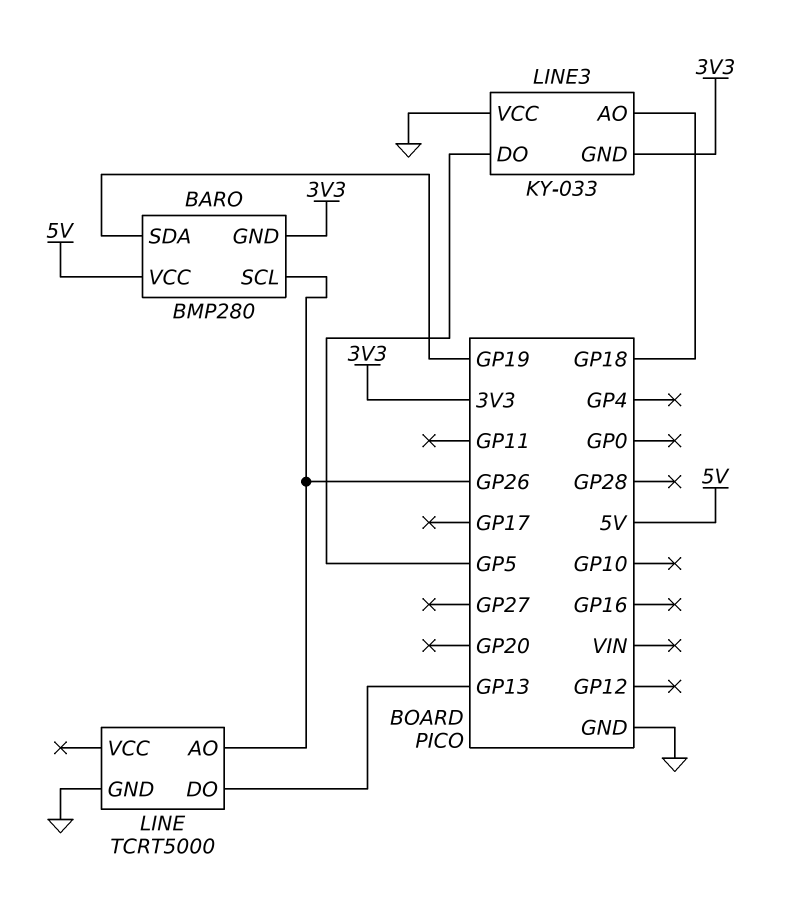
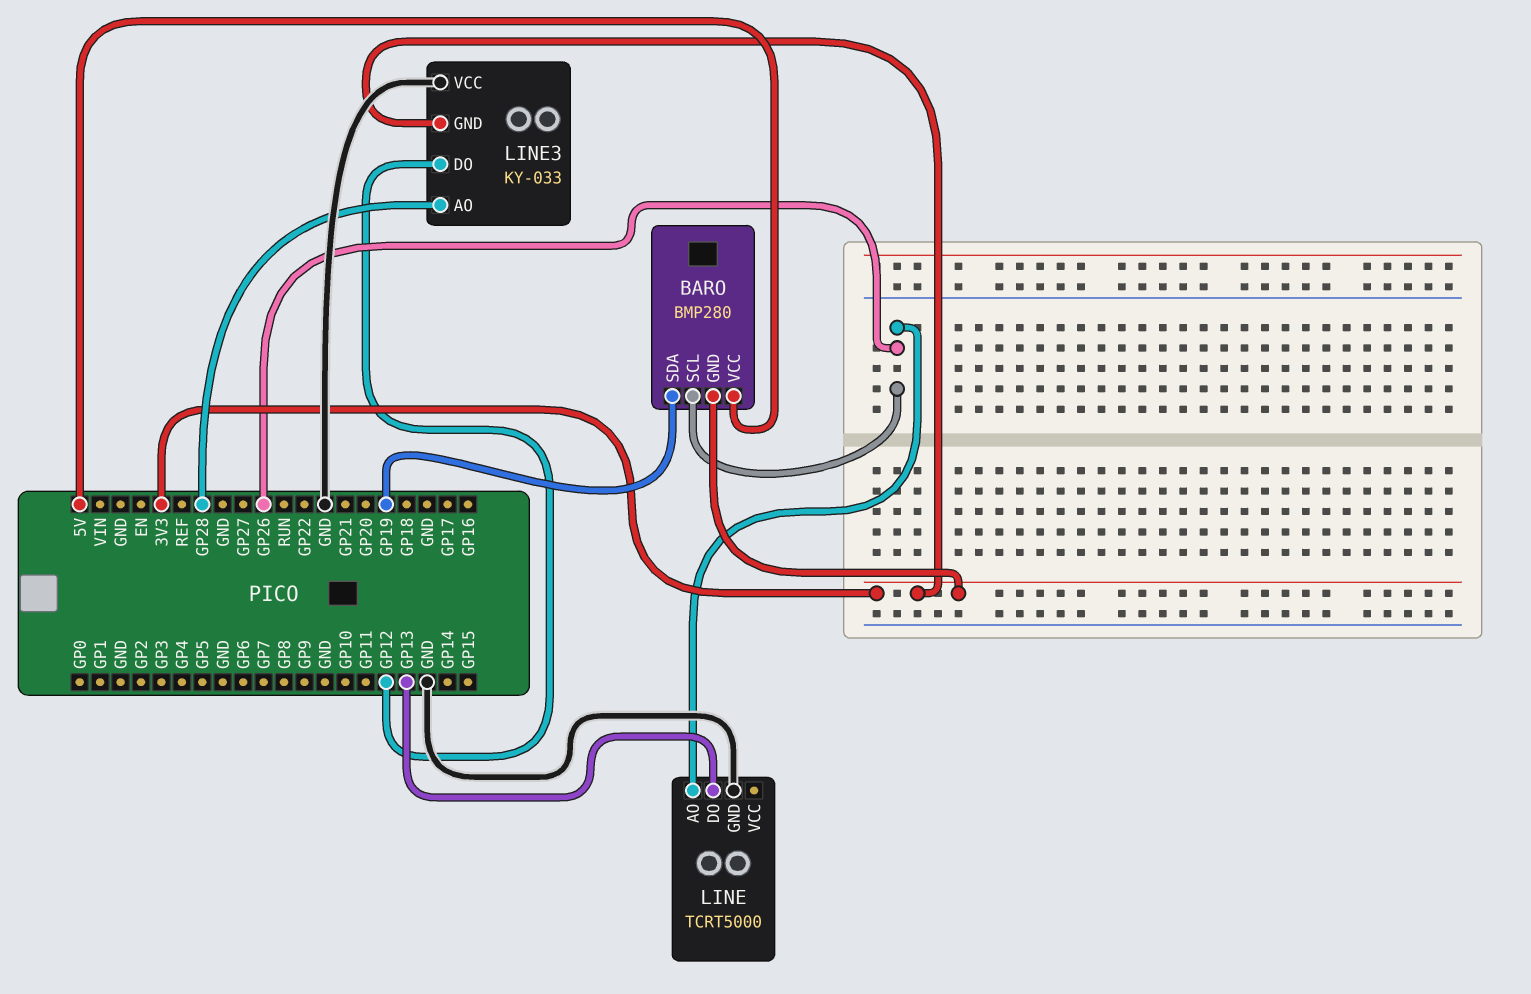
LINE3 pin AO: GP18 -> GP28
LINE3 pin DO: GP5 -> GP12

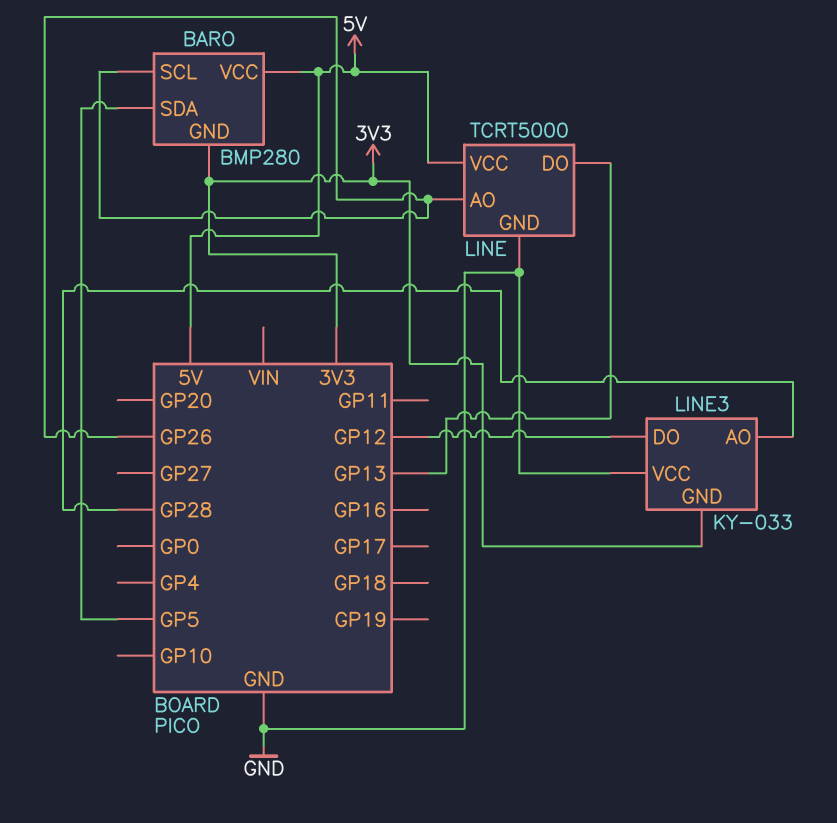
BARO pin SDA: GP19 -> GP5
LINE pin VCC: none -> 5V

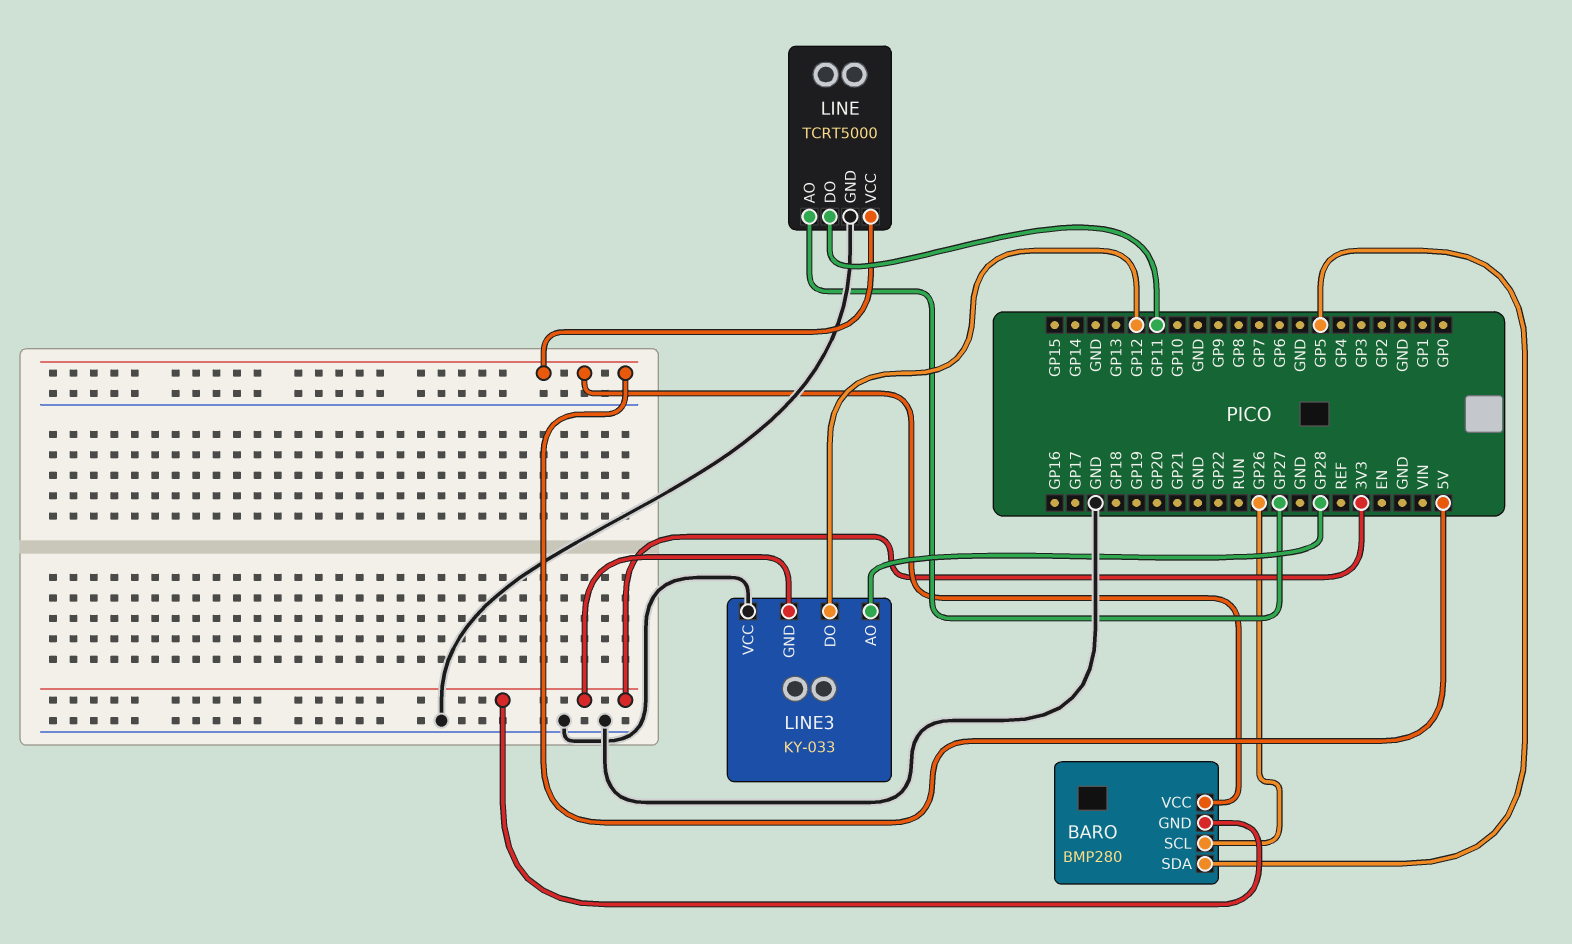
LINE pin AO: GP26 -> GP27
LINE pin DO: GP13 -> GP11

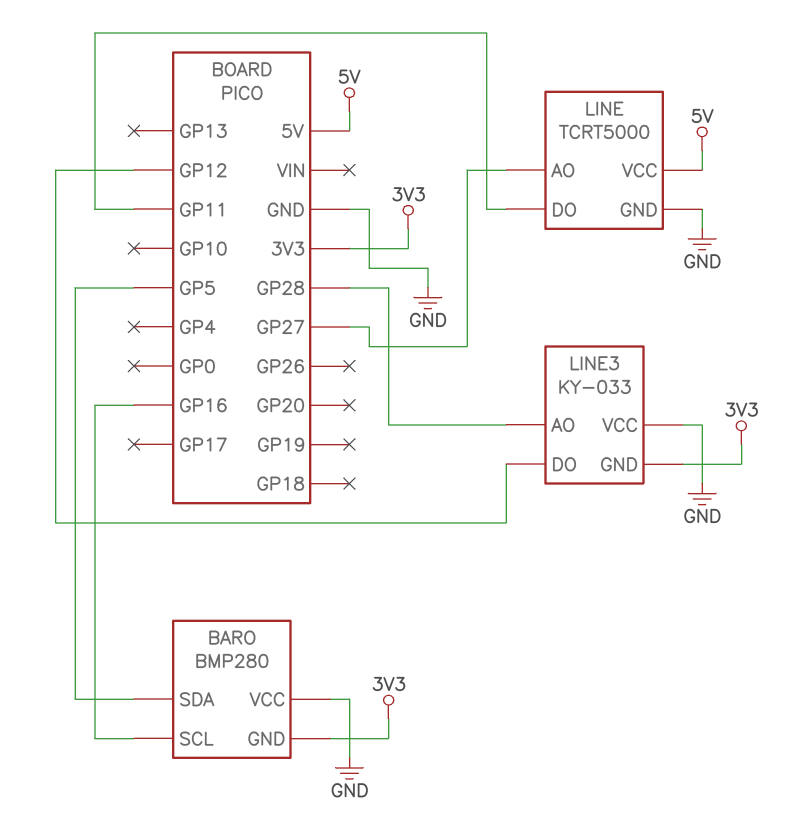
BARO pin SCL: GP26 -> GP16
BARO pin VCC: 5V -> GND

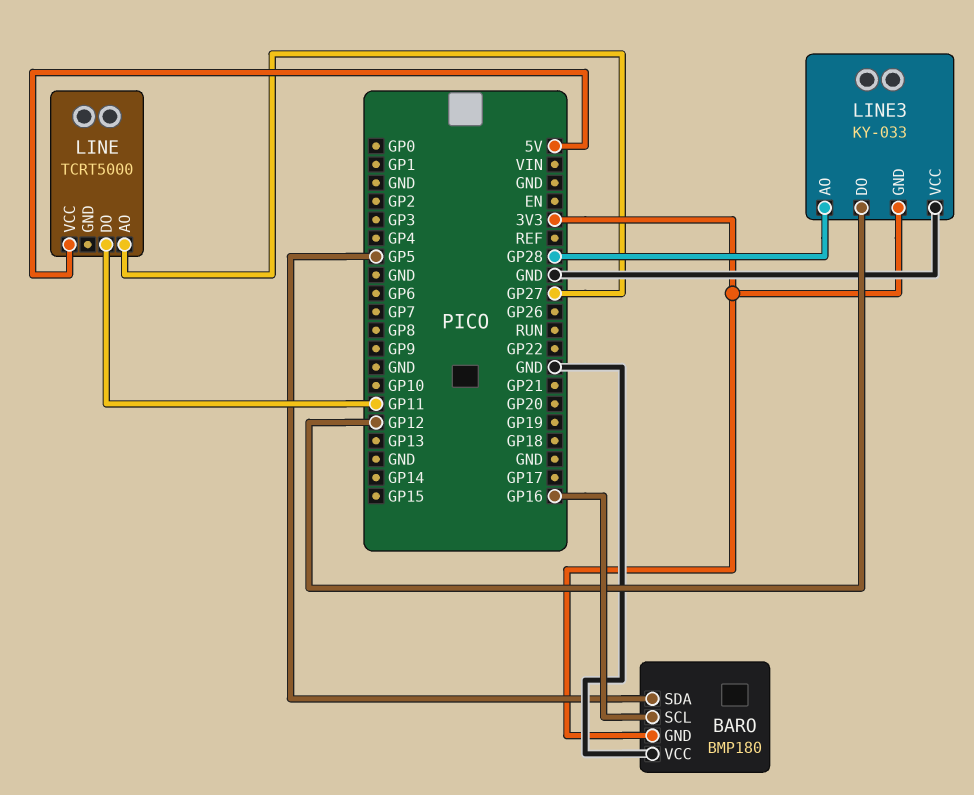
BARO: BMP280 -> BMP180
LINE pin GND: GND -> none

